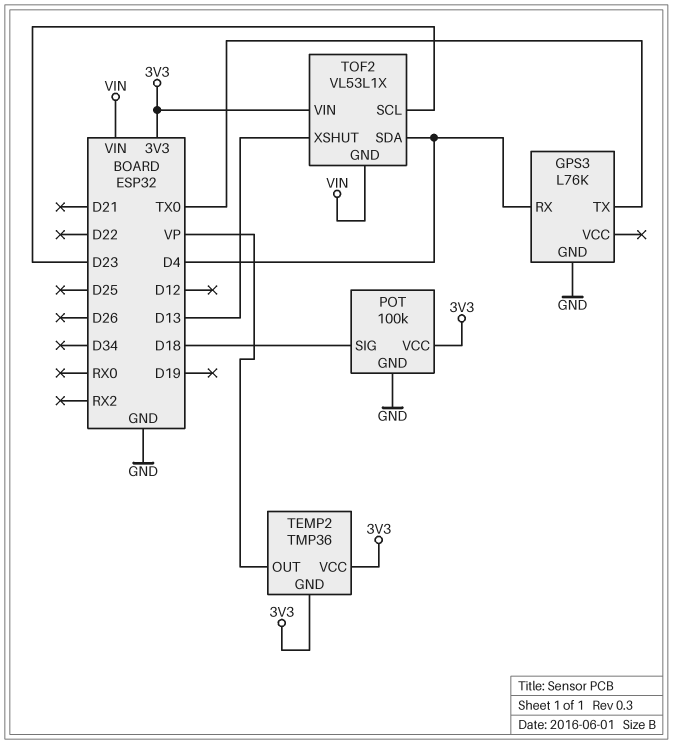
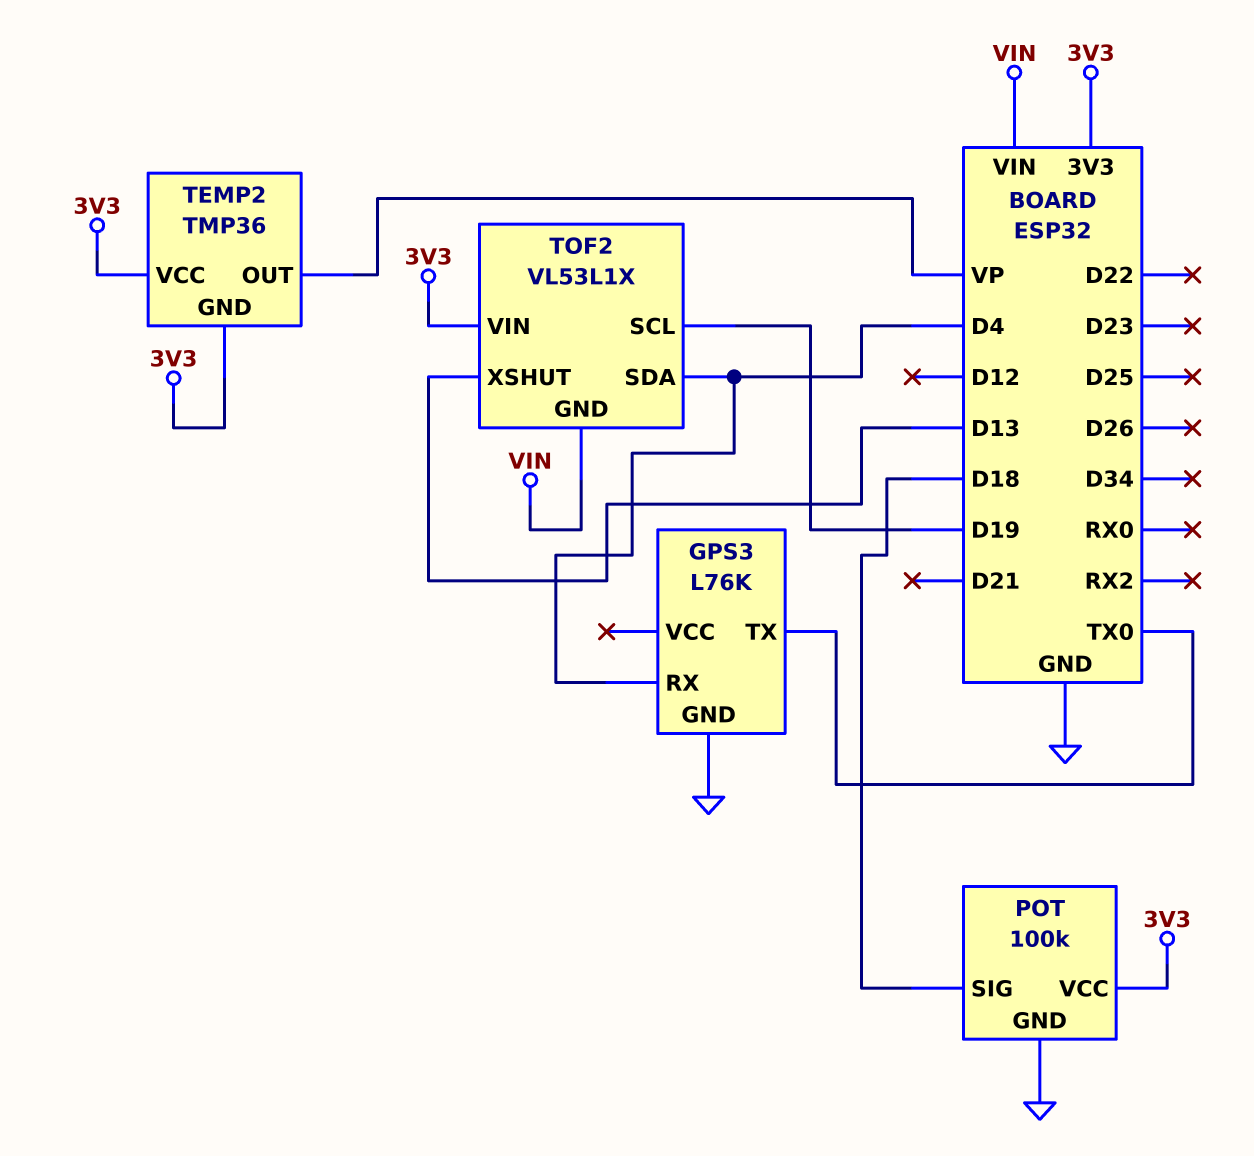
TOF2 pin SCL: D23 -> D19

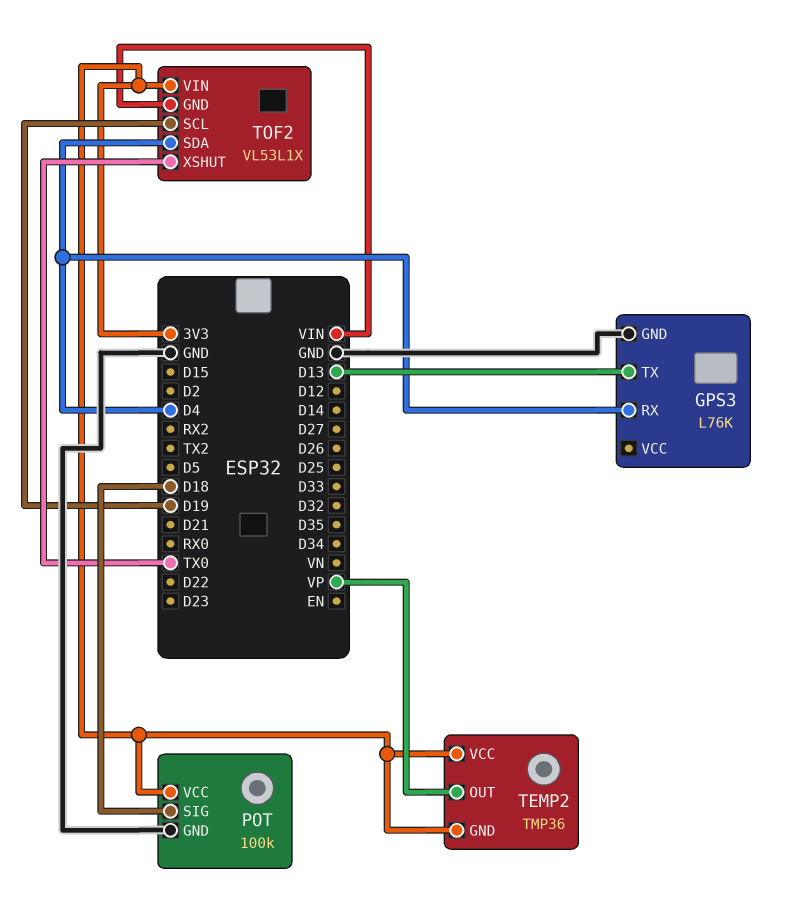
GPS3 pin TX: TX0 -> D13
TOF2 pin XSHUT: D13 -> TX0

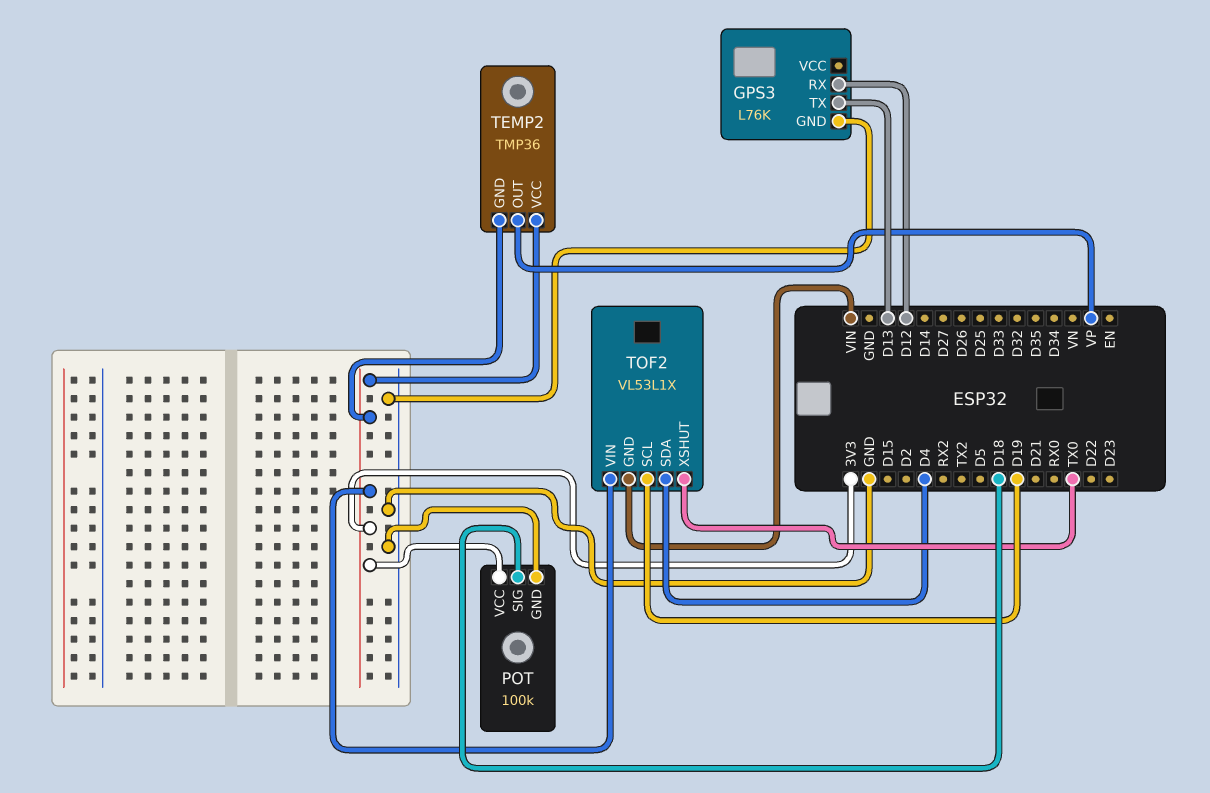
GPS3 pin RX: D4 -> D12

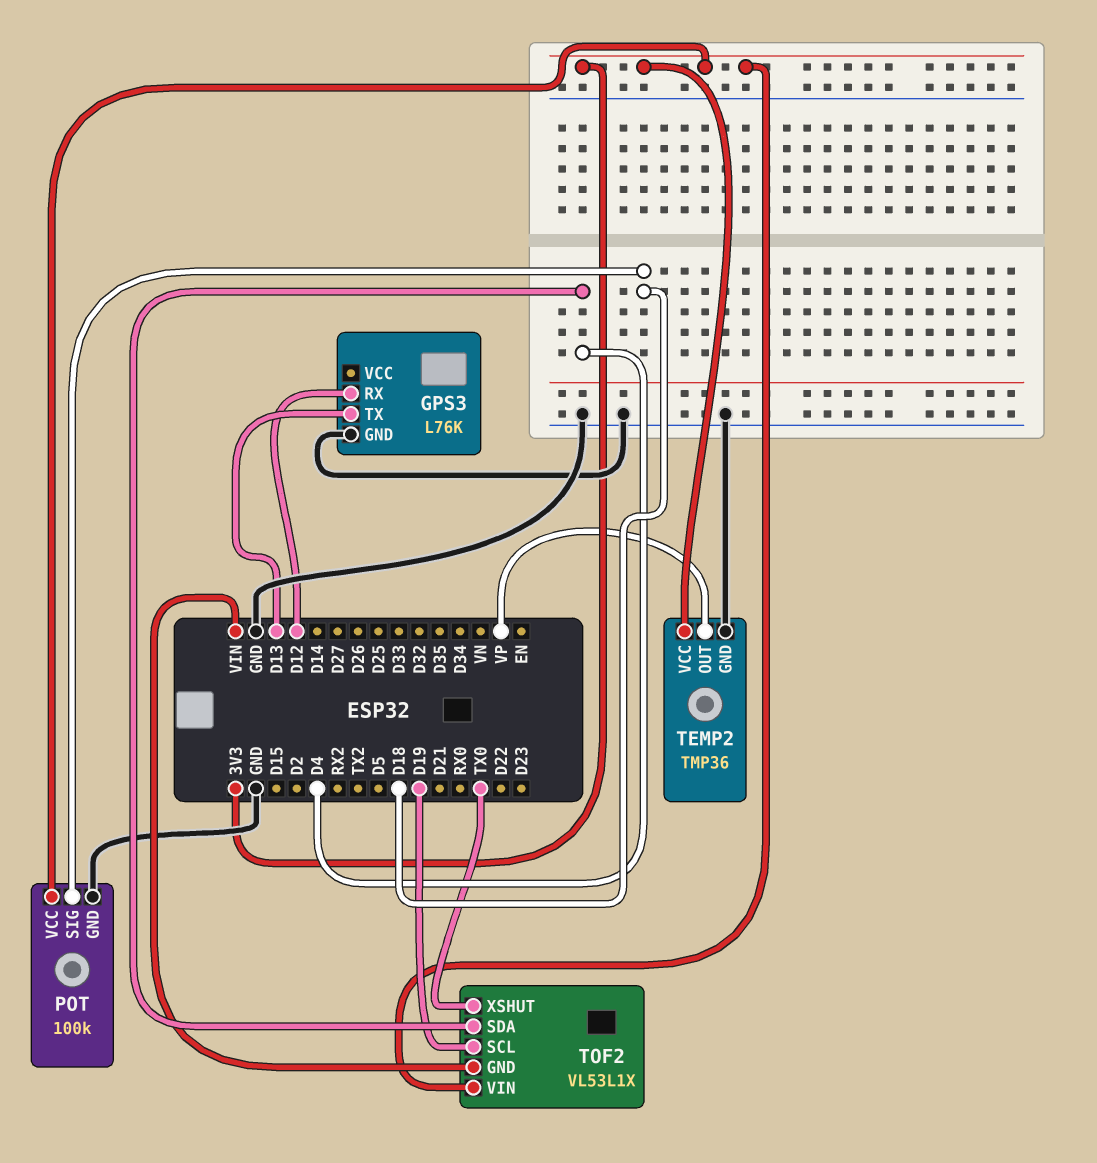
TEMP2 pin GND: 3V3 -> GND

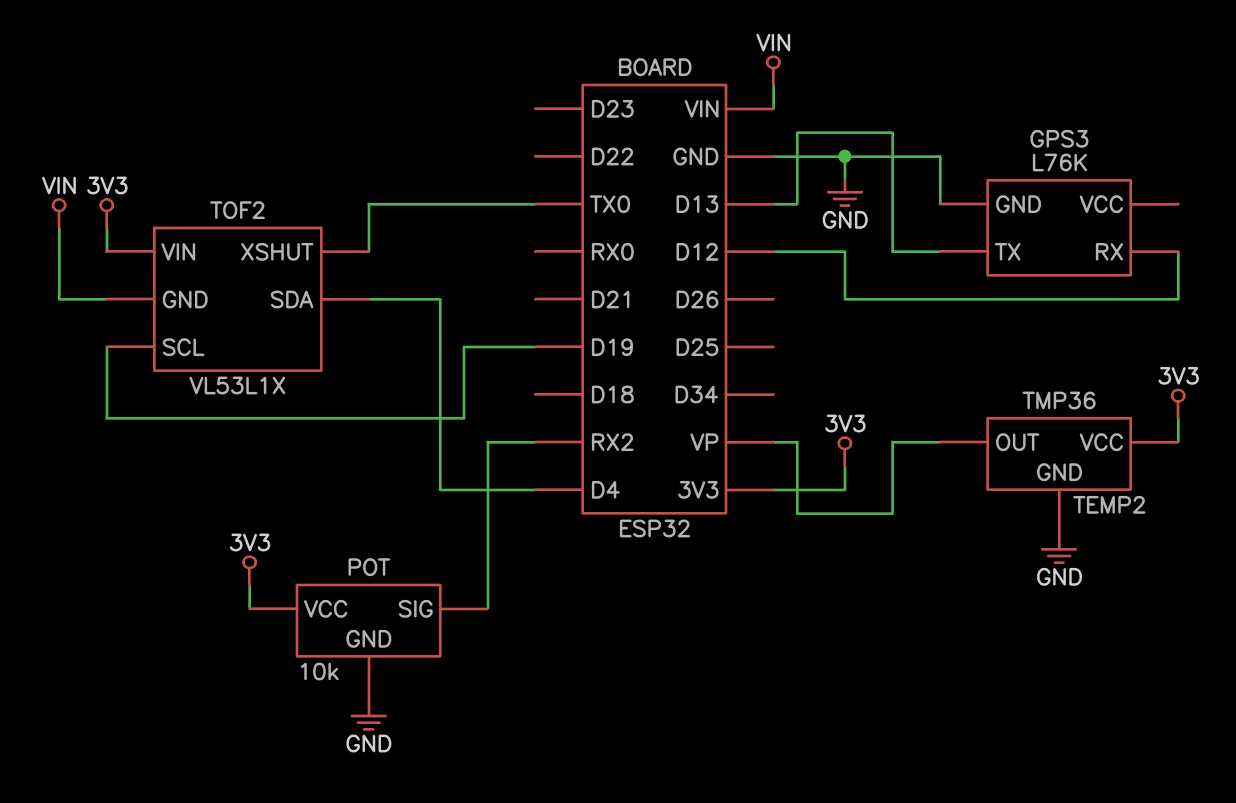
POT: 100k -> 10k
POT pin SIG: D18 -> RX2

